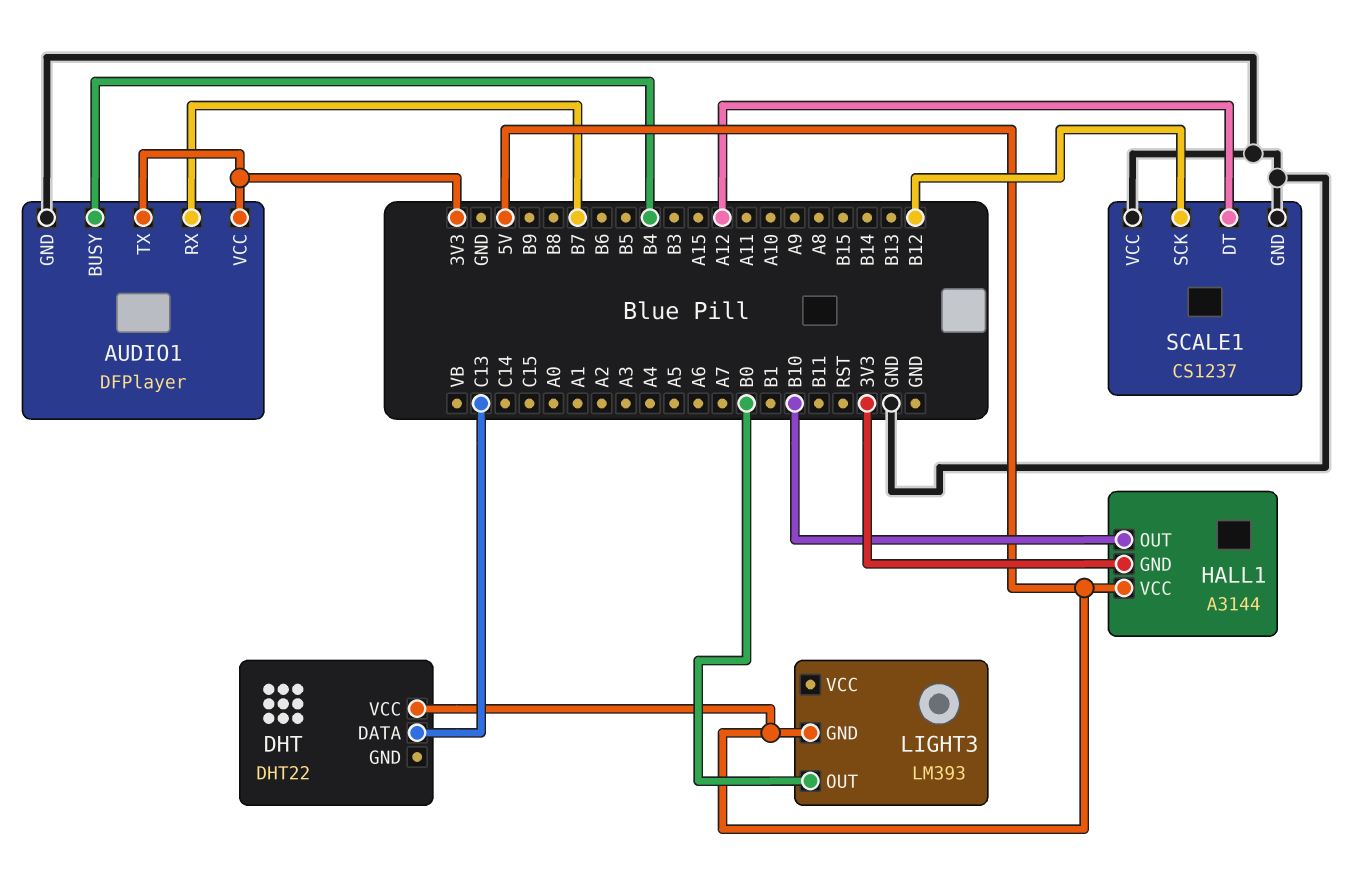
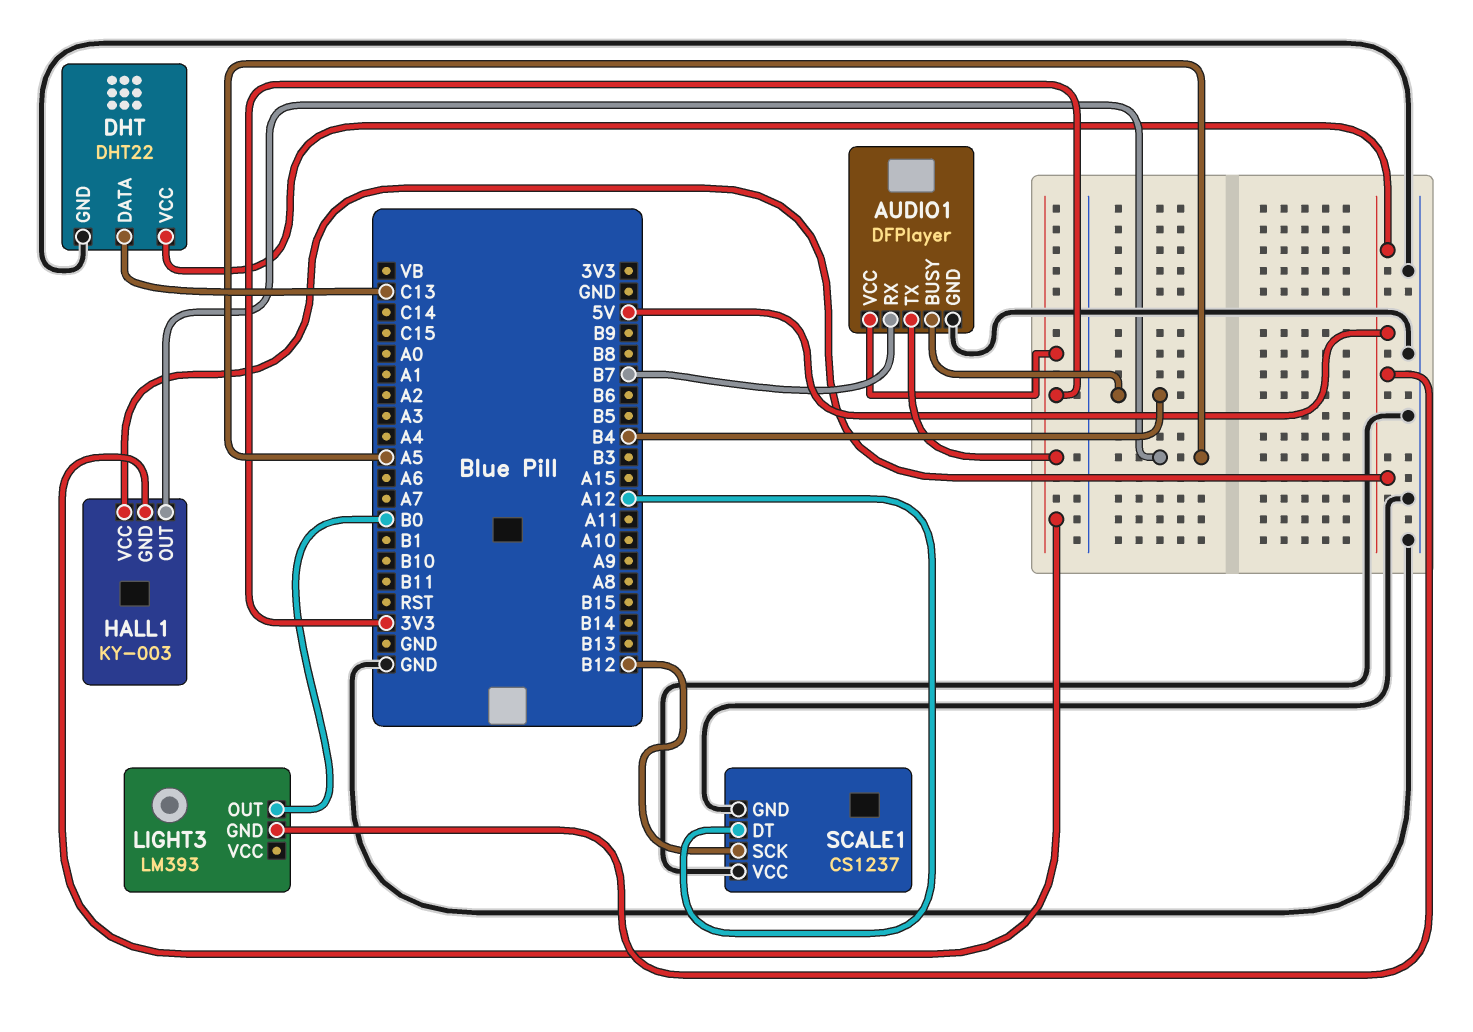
DHT pin GND: none -> GND
HALL1: A3144 -> KY-003
HALL1 pin OUT: B10 -> A5

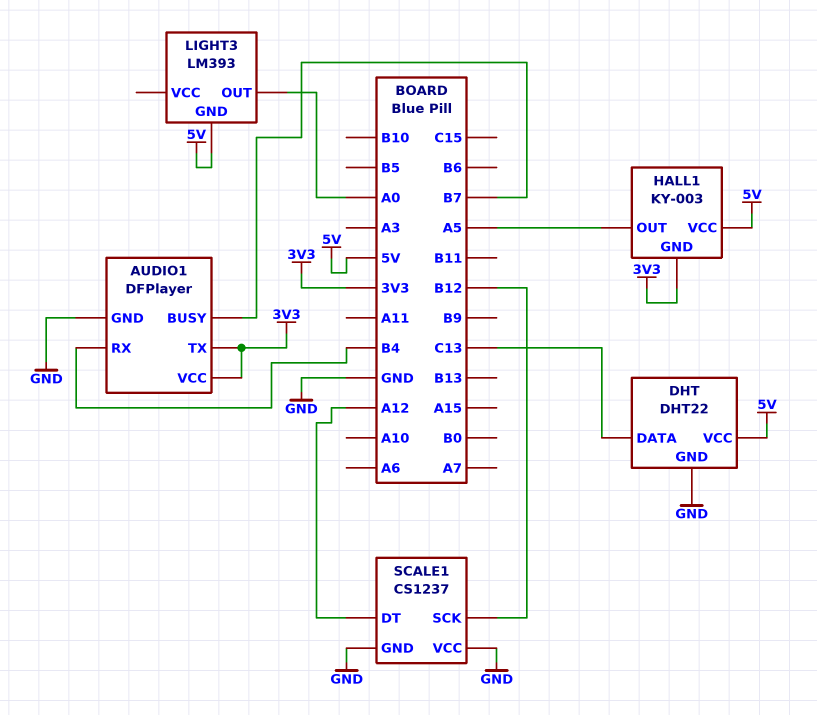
AUDIO1 pin BUSY: B4 -> B7
AUDIO1 pin RX: B7 -> B4
LIGHT3 pin OUT: B0 -> A0

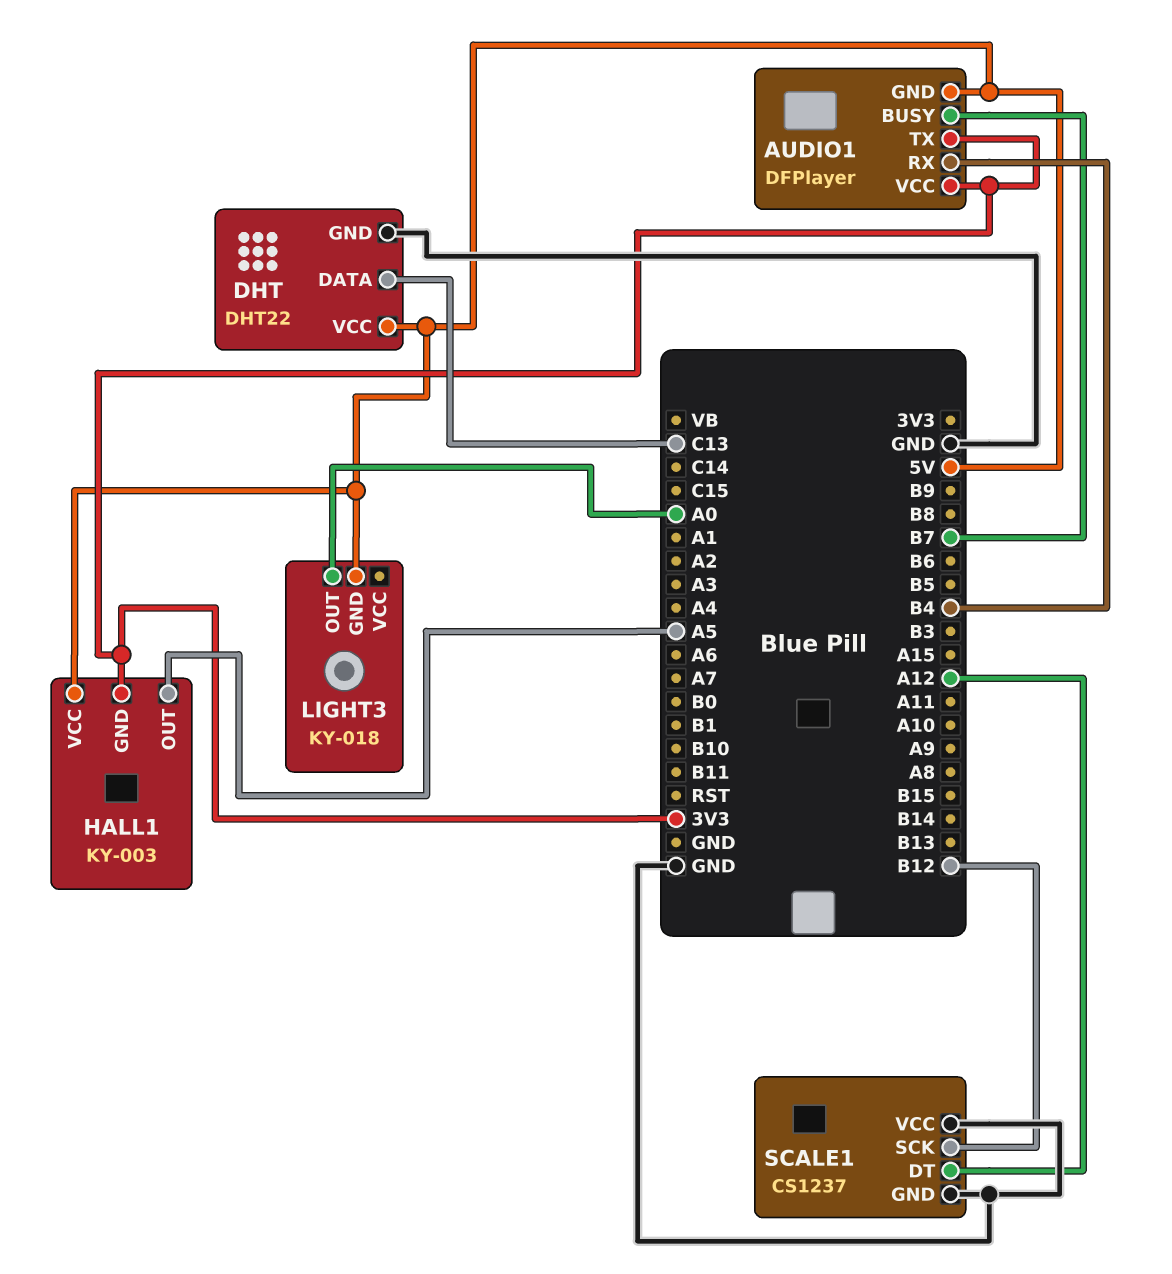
AUDIO1 pin GND: GND -> 5V
LIGHT3: LM393 -> KY-018

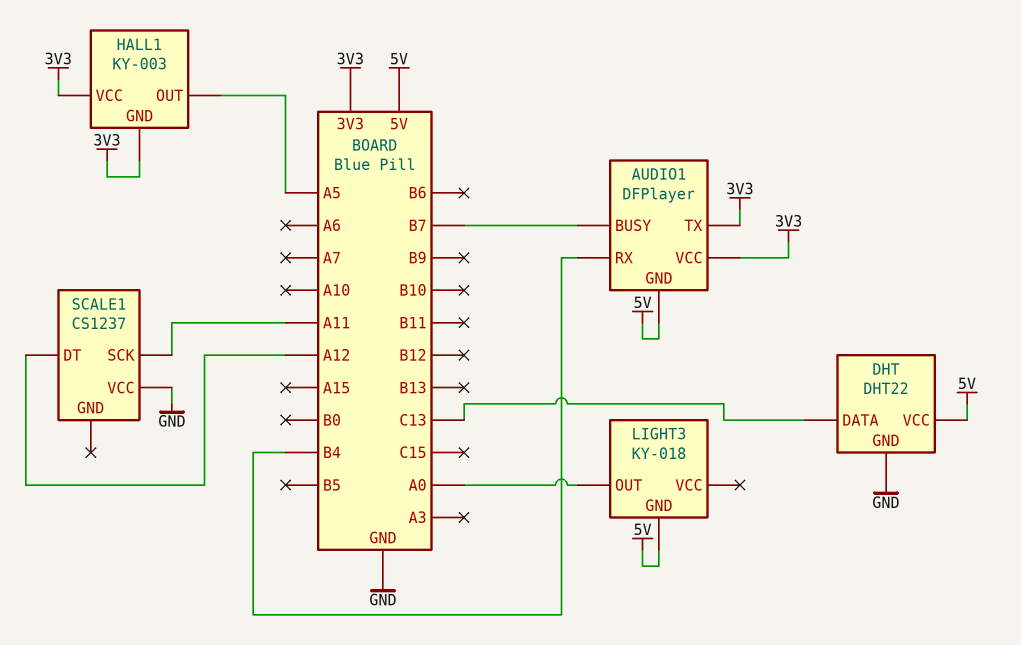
HALL1 pin VCC: 5V -> 3V3
SCALE1 pin GND: GND -> none
SCALE1 pin SCK: B12 -> A11

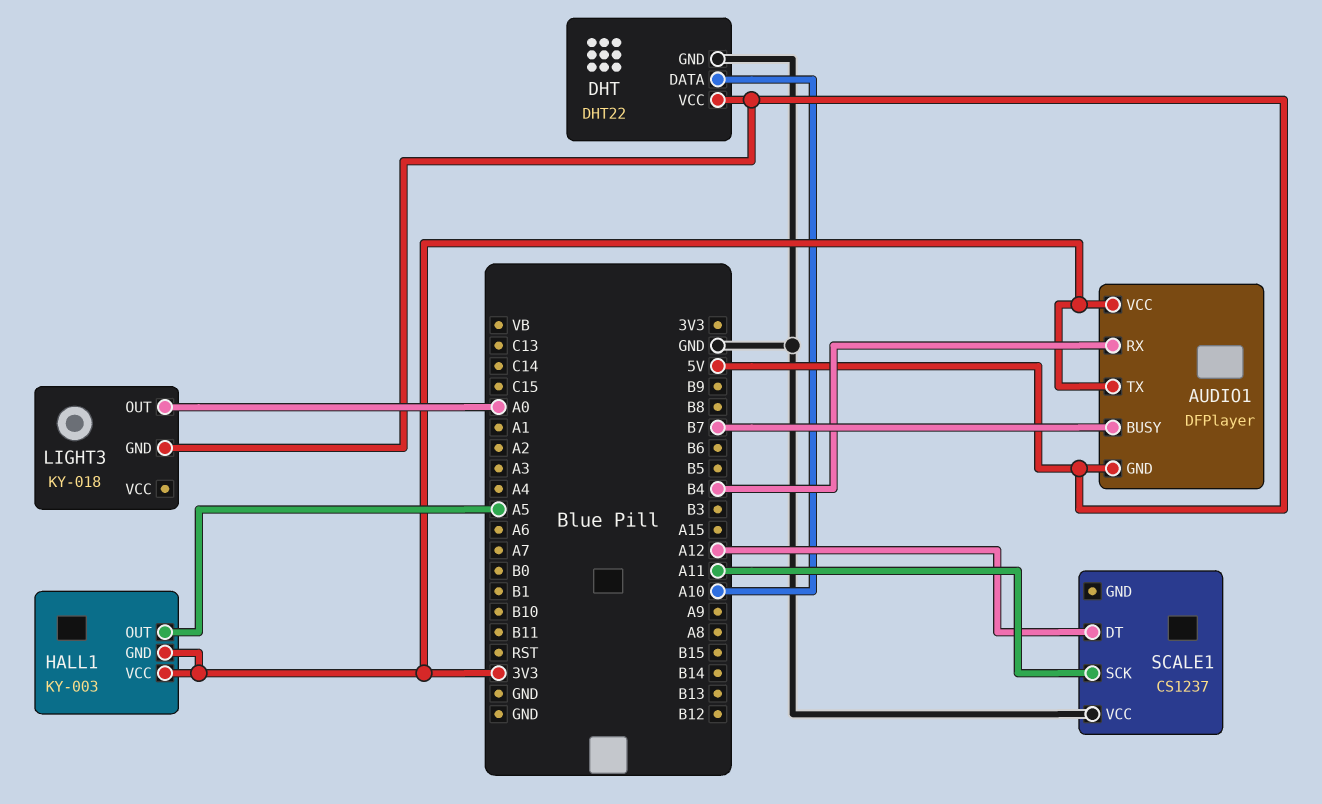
DHT pin DATA: C13 -> A10

